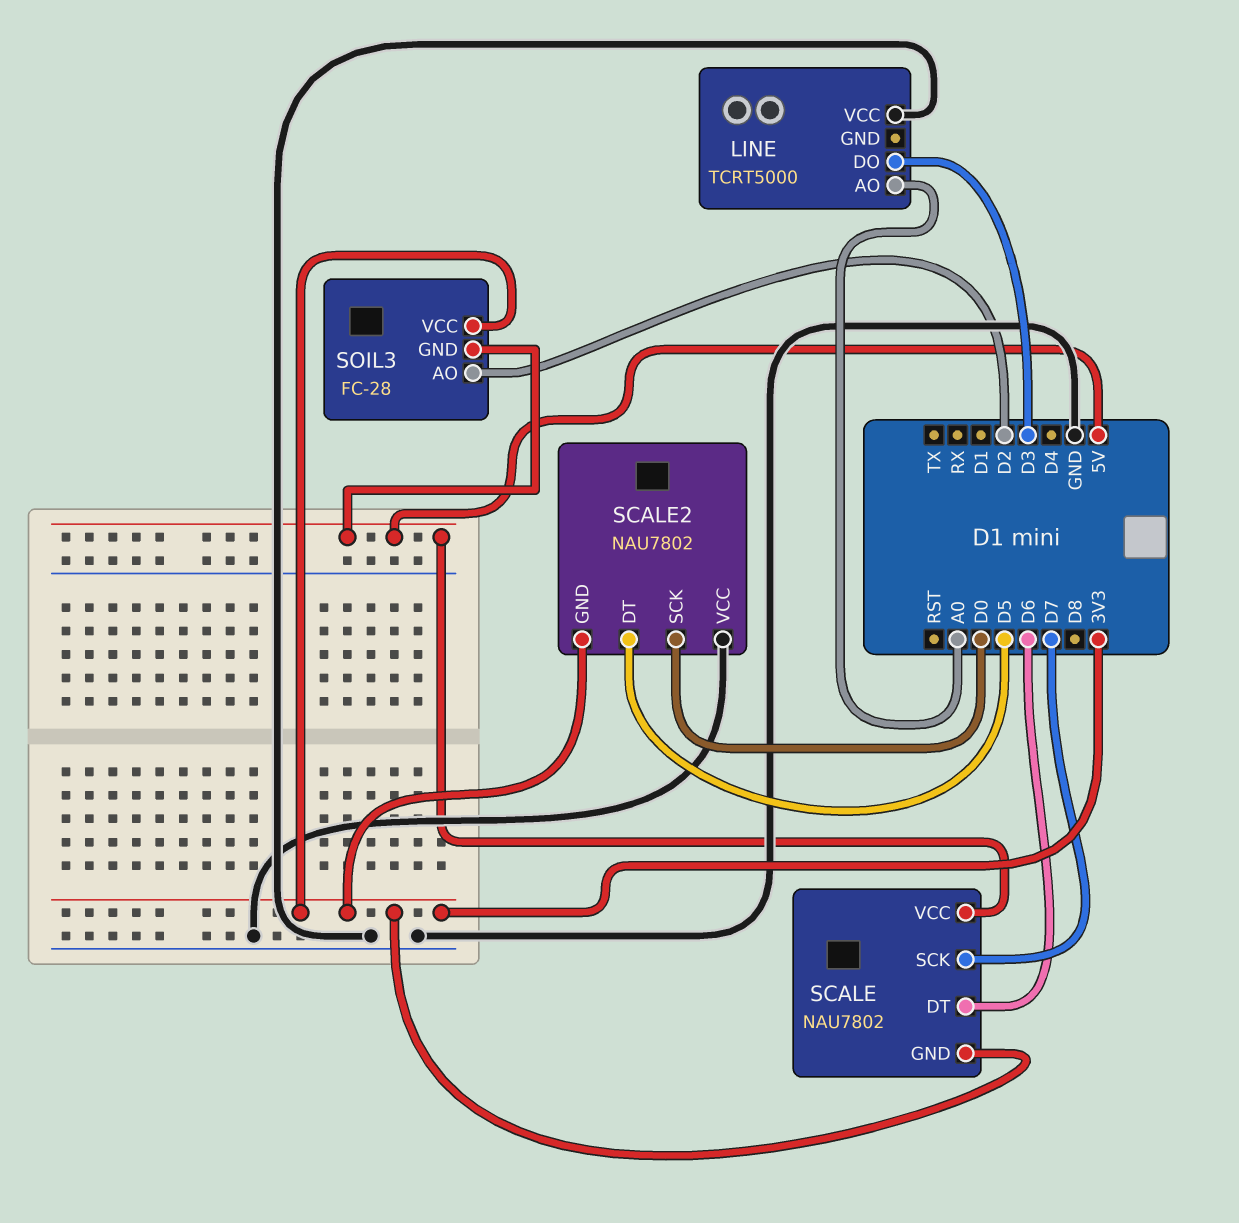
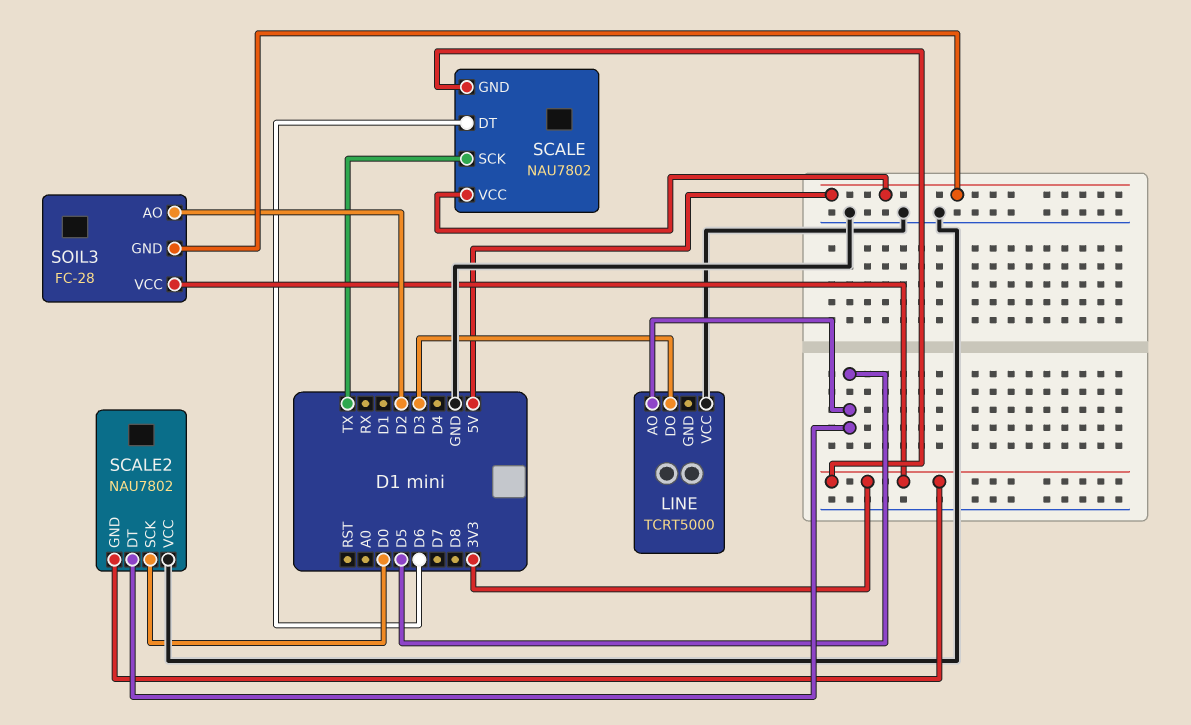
LINE pin AO: A0 -> D5
SCALE pin SCK: D7 -> TX

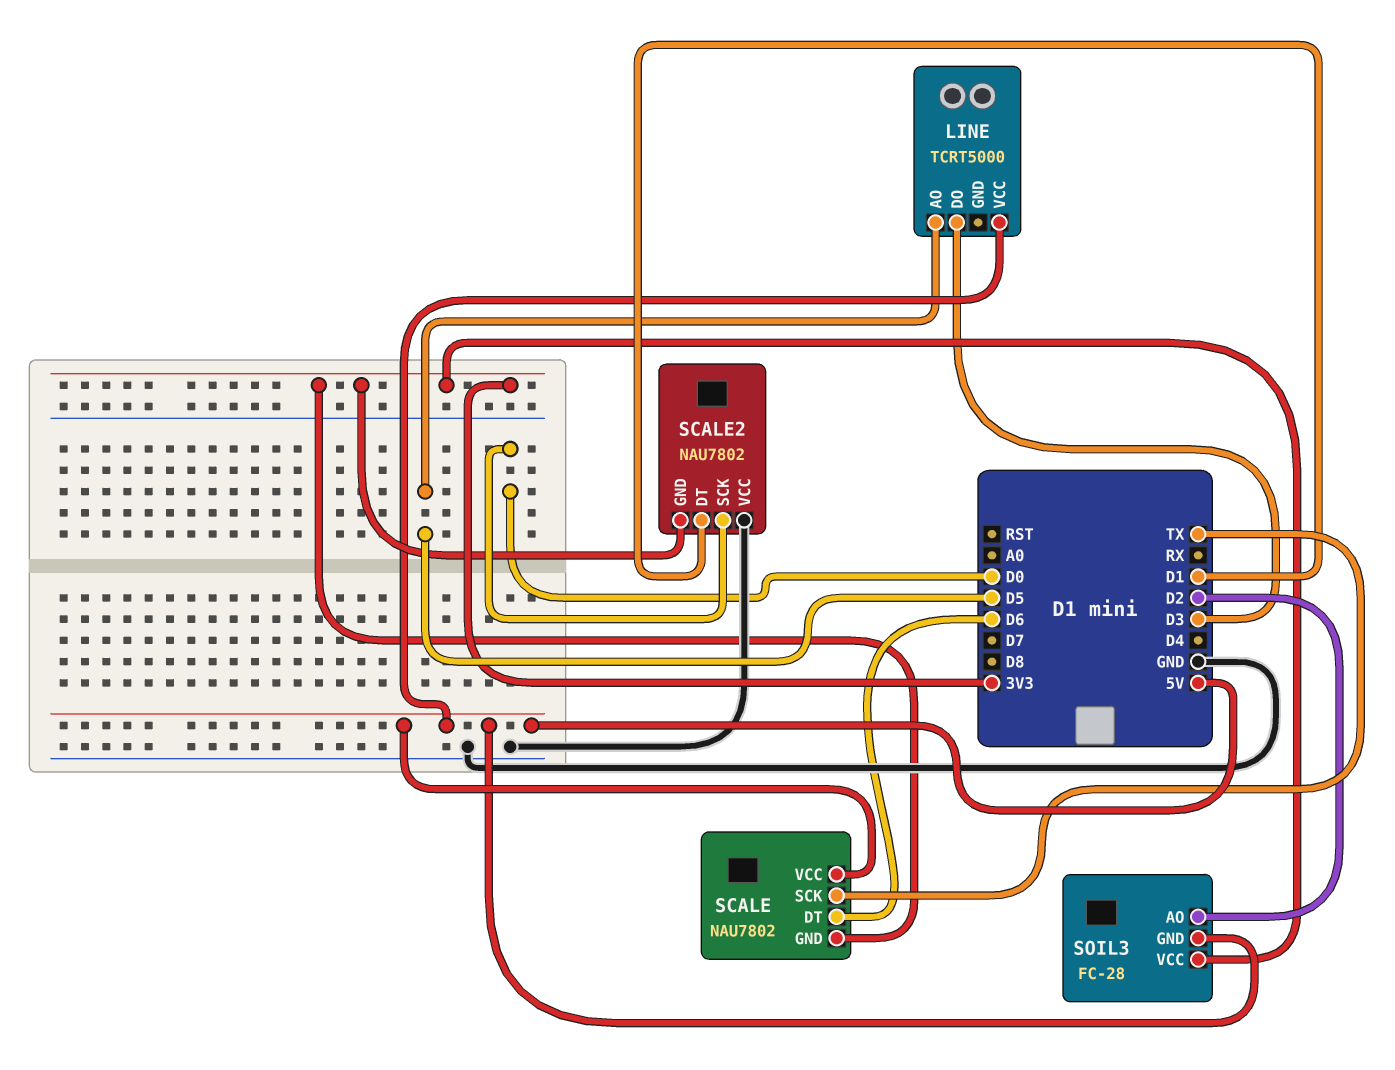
LINE pin VCC: GND -> 5V
SCALE2 pin DT: D5 -> D1

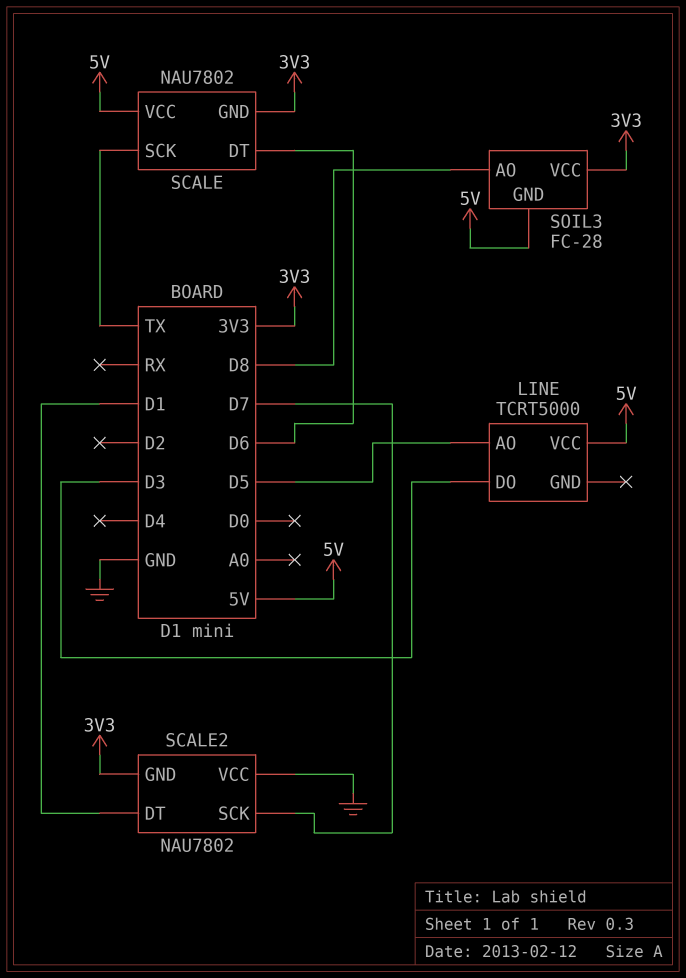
SCALE2 pin SCK: D0 -> D7
SOIL3 pin AO: D2 -> D8

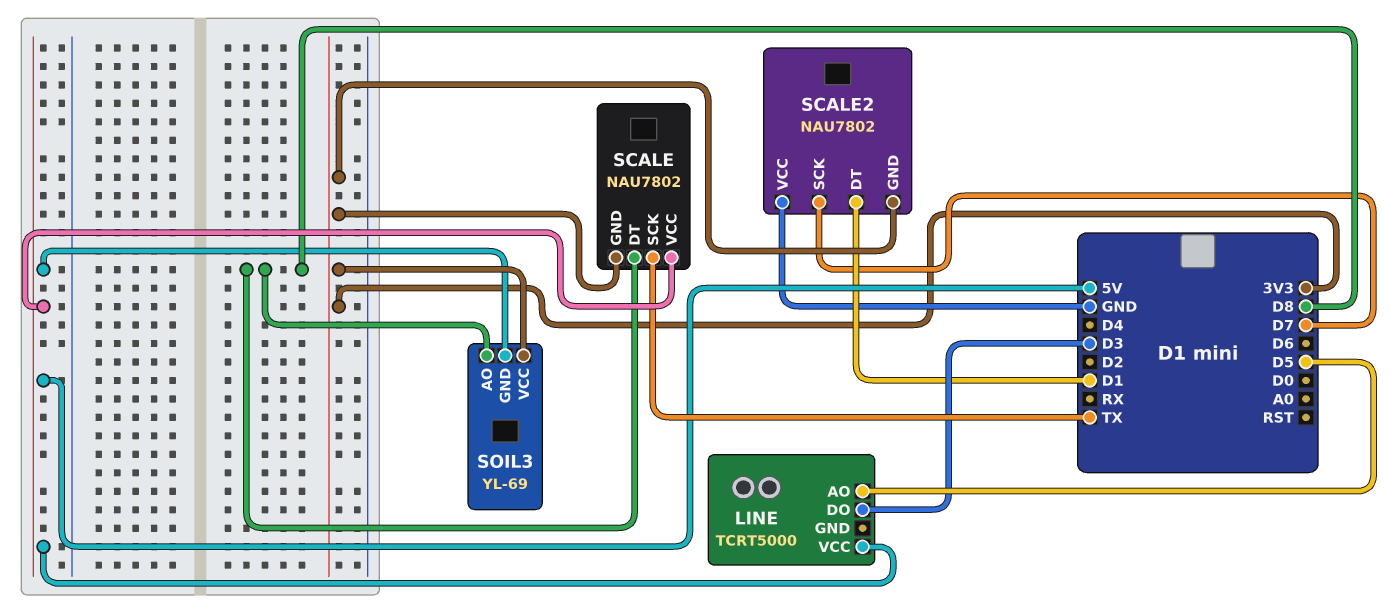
SCALE pin DT: D6 -> D8
SOIL3: FC-28 -> YL-69

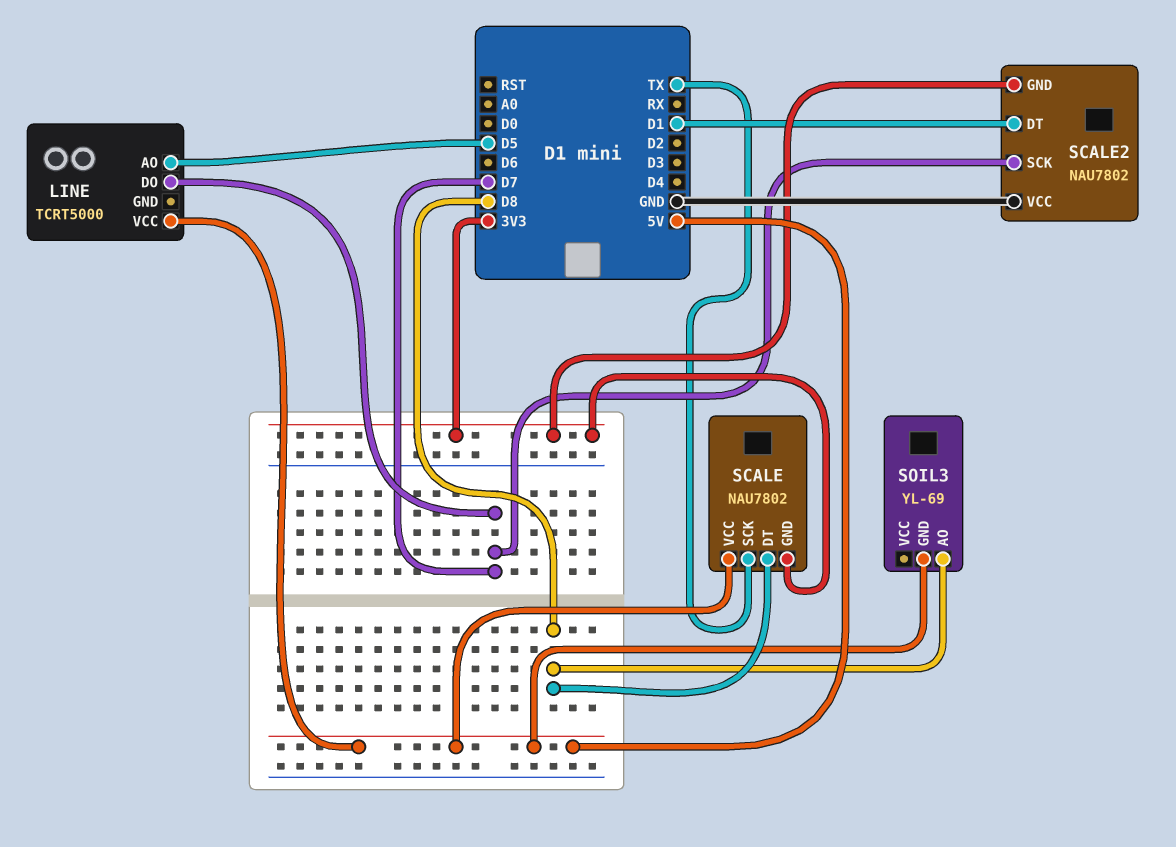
LINE pin DO: D3 -> D7
SOIL3 pin VCC: 3V3 -> none

